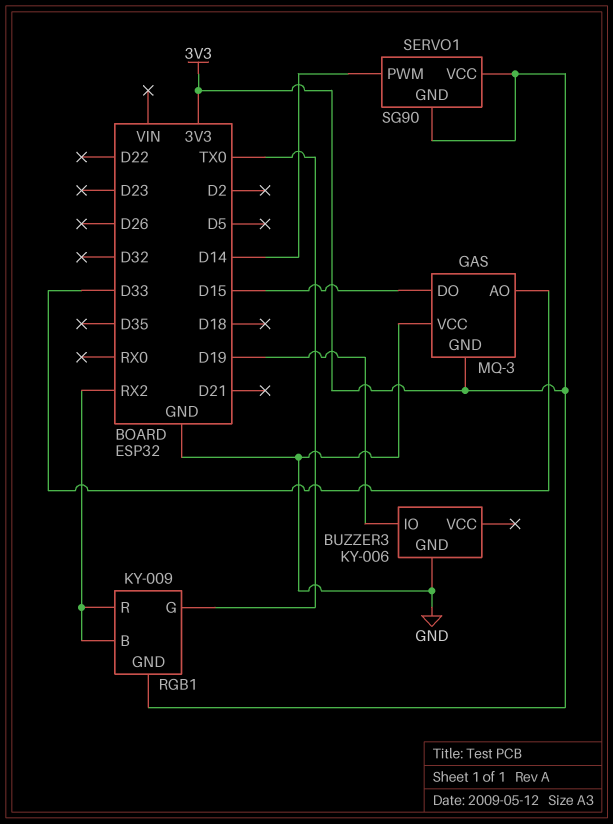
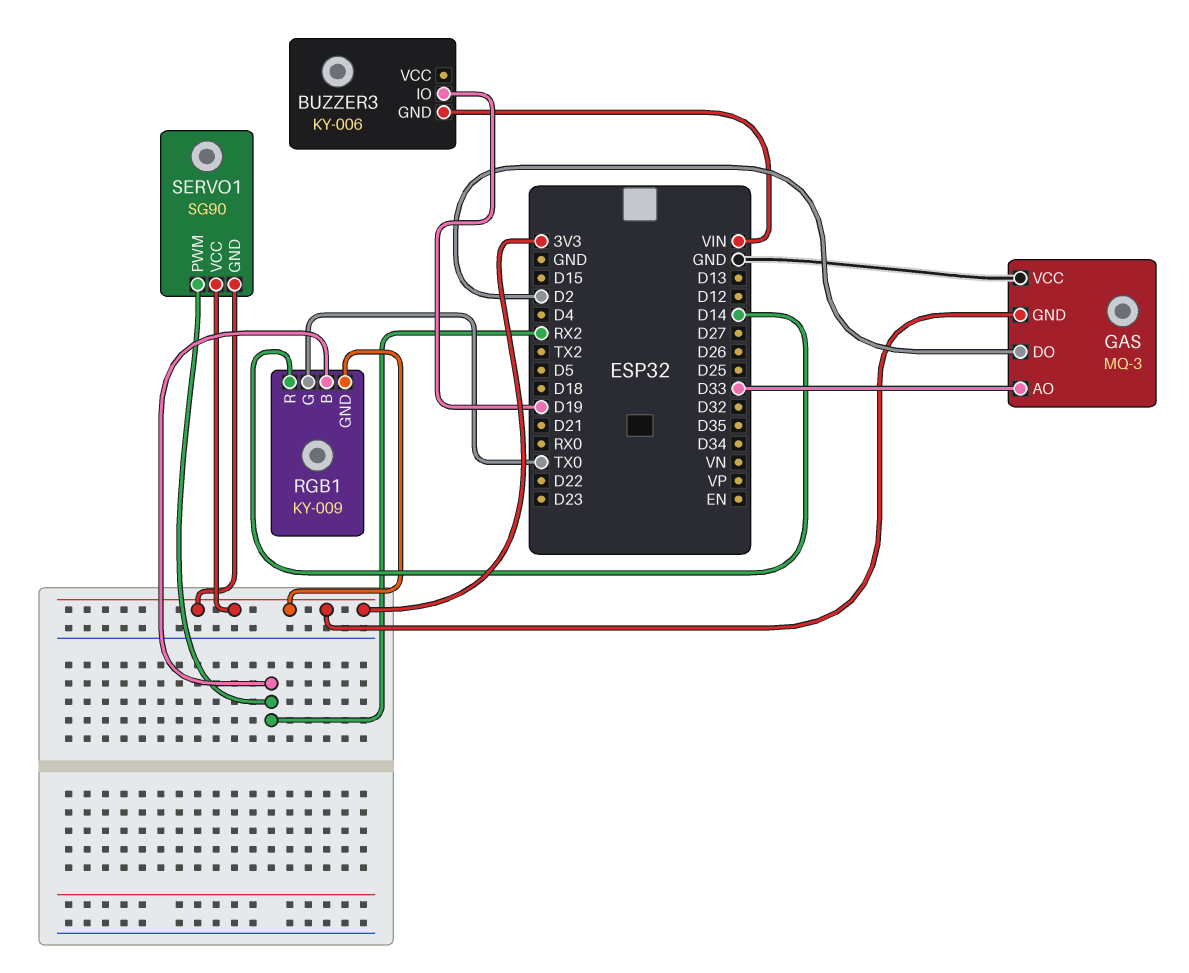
BUZZER3 pin GND: GND -> VIN
GAS pin DO: D15 -> D2
RGB1 pin R: RX2 -> D14
SERVO1 pin PWM: D14 -> RX2

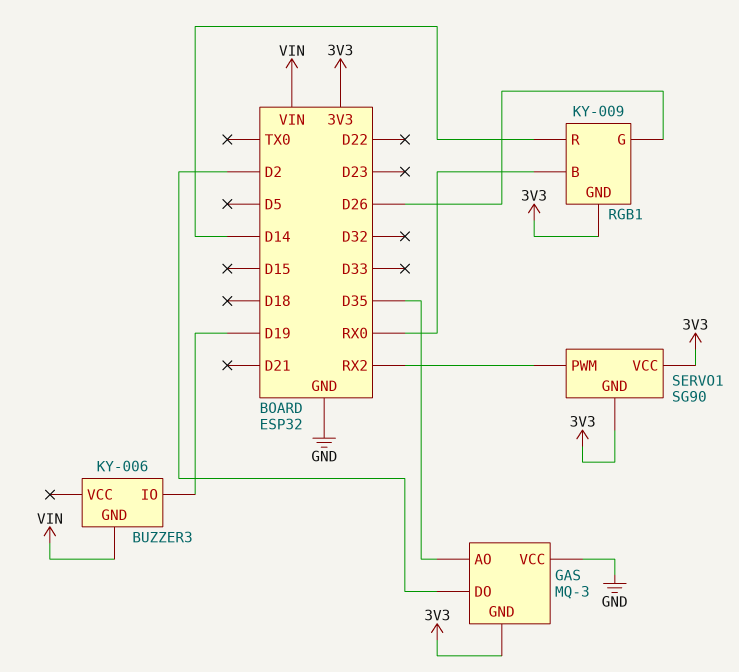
GAS pin AO: D33 -> D35
RGB1 pin B: RX2 -> RX0
RGB1 pin G: TX0 -> D26

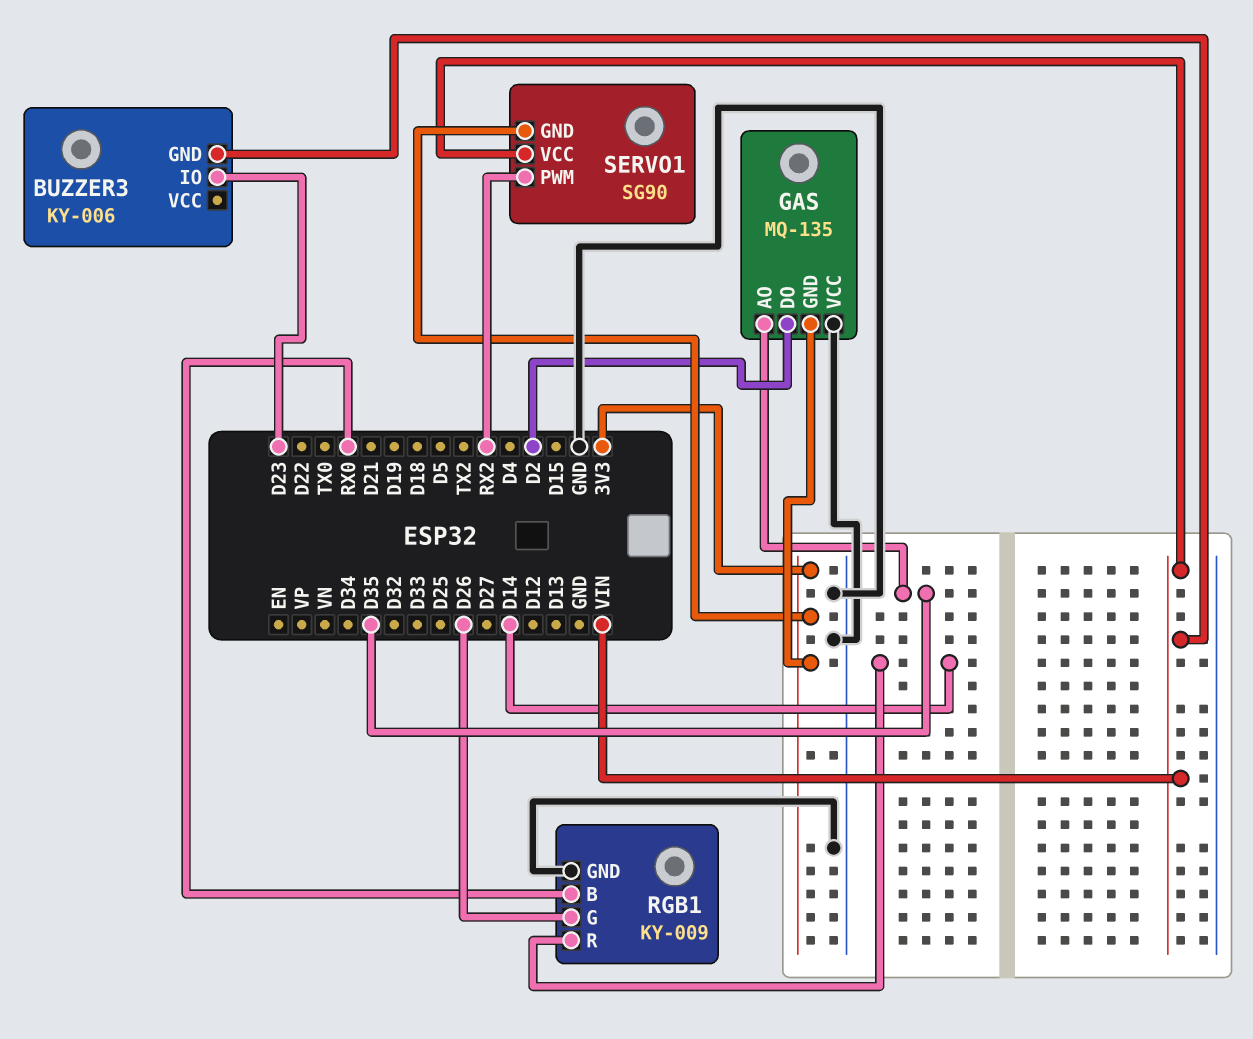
BUZZER3 pin IO: D19 -> D23
GAS: MQ-3 -> MQ-135
RGB1 pin GND: 3V3 -> GND
SERVO1 pin VCC: 3V3 -> VIN

